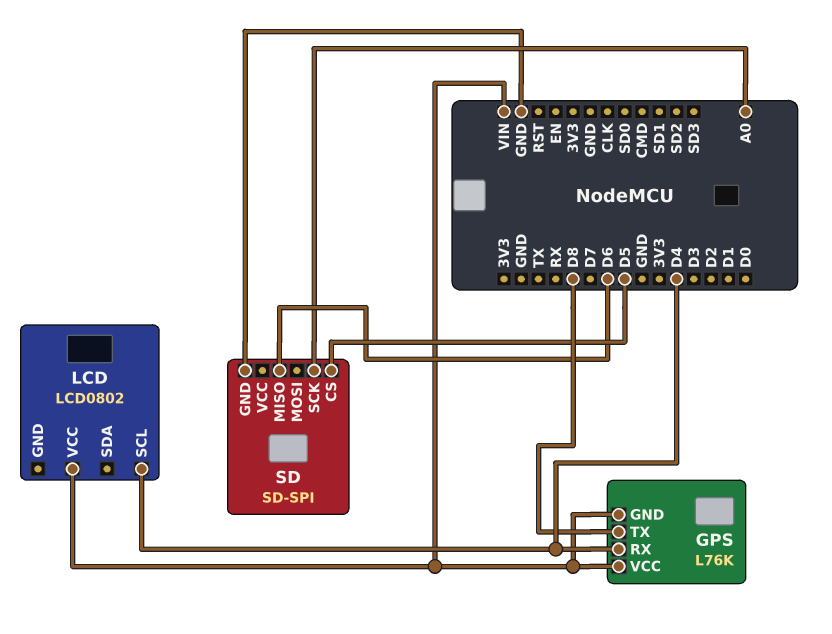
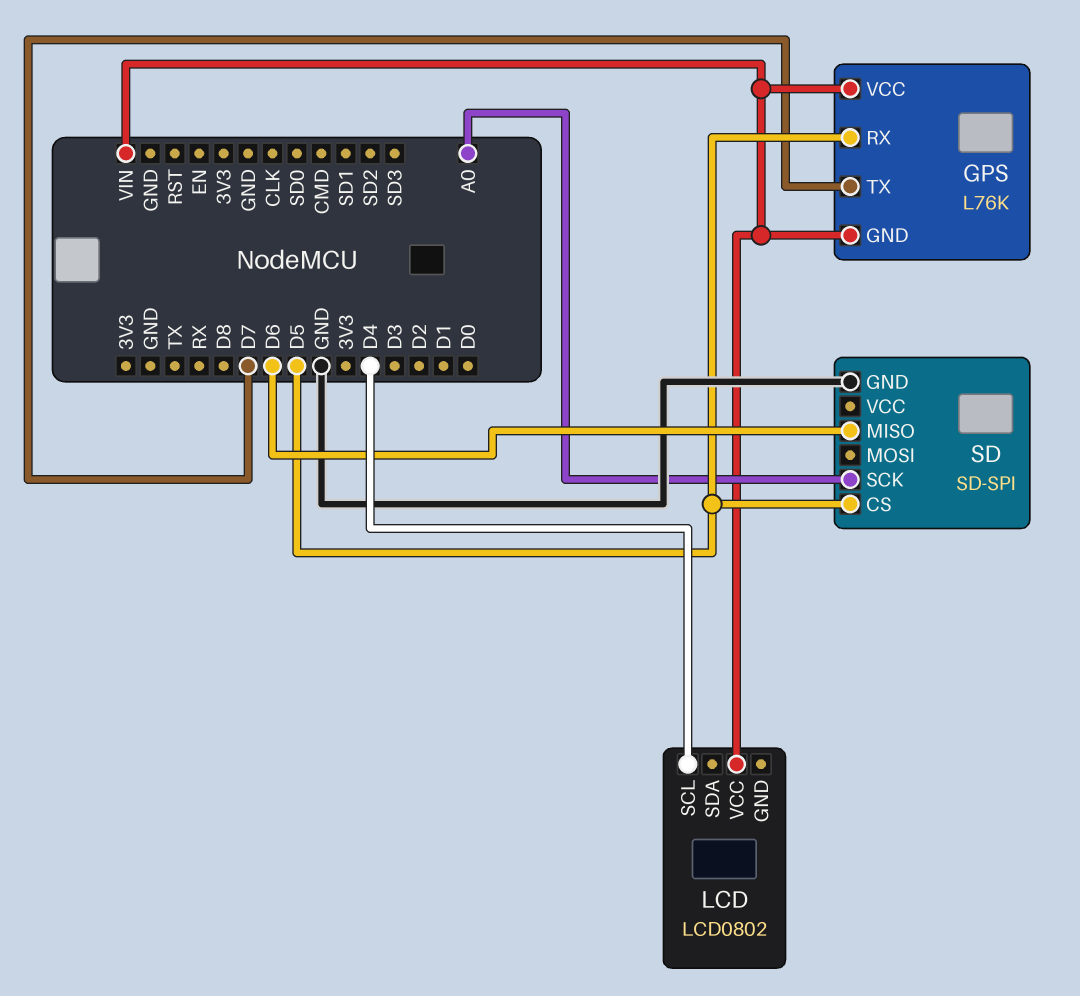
GPS pin RX: D4 -> D5
GPS pin TX: D8 -> D7

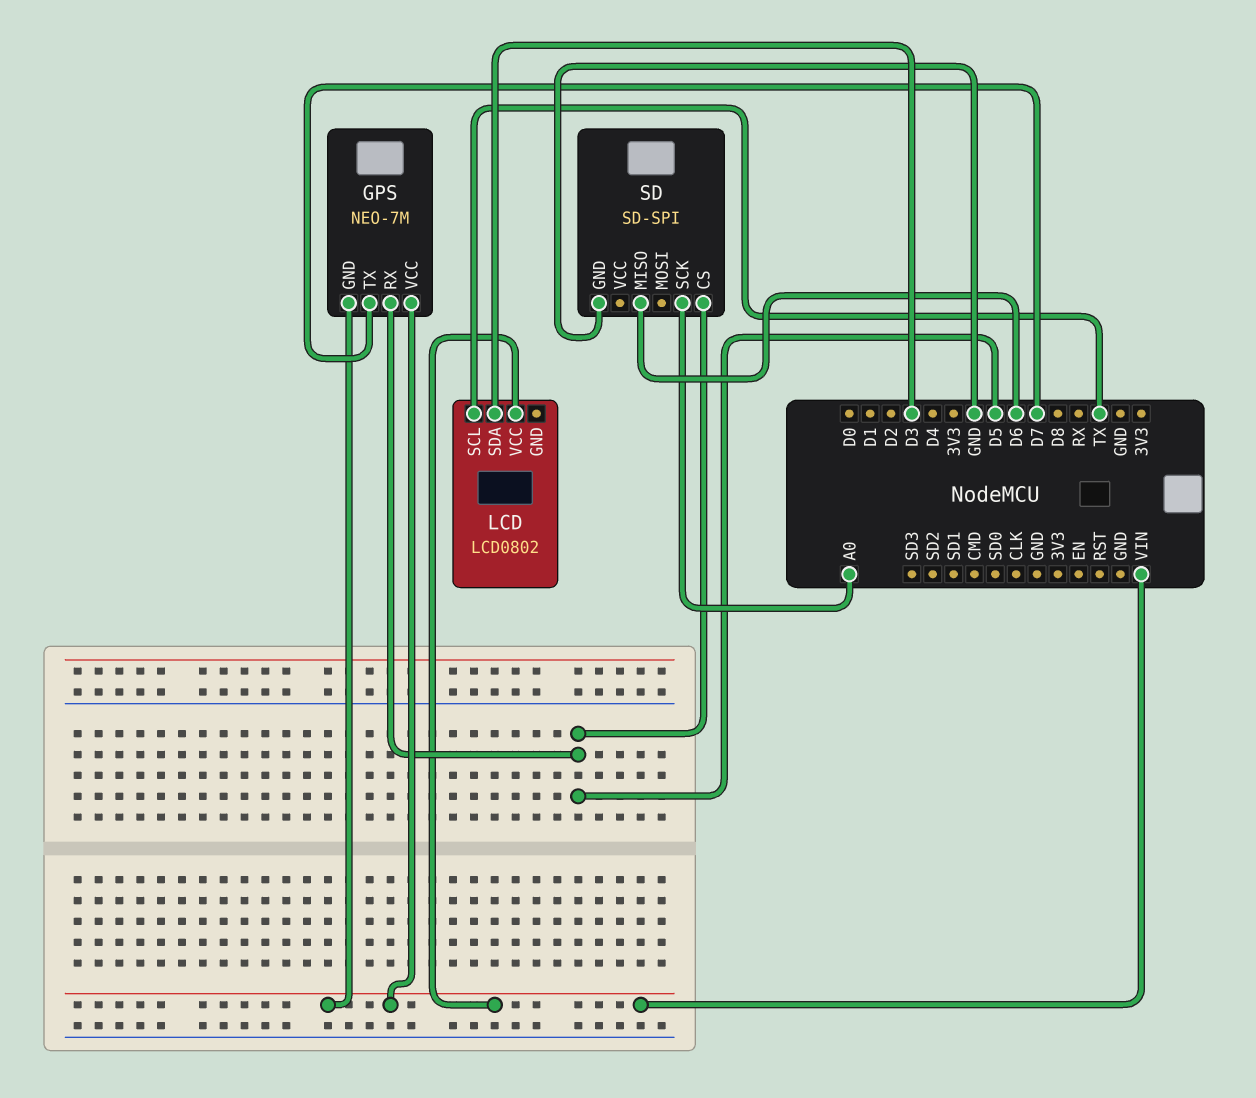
GPS: L76K -> NEO-7M
LCD pin SCL: D4 -> TX
LCD pin SDA: none -> D3

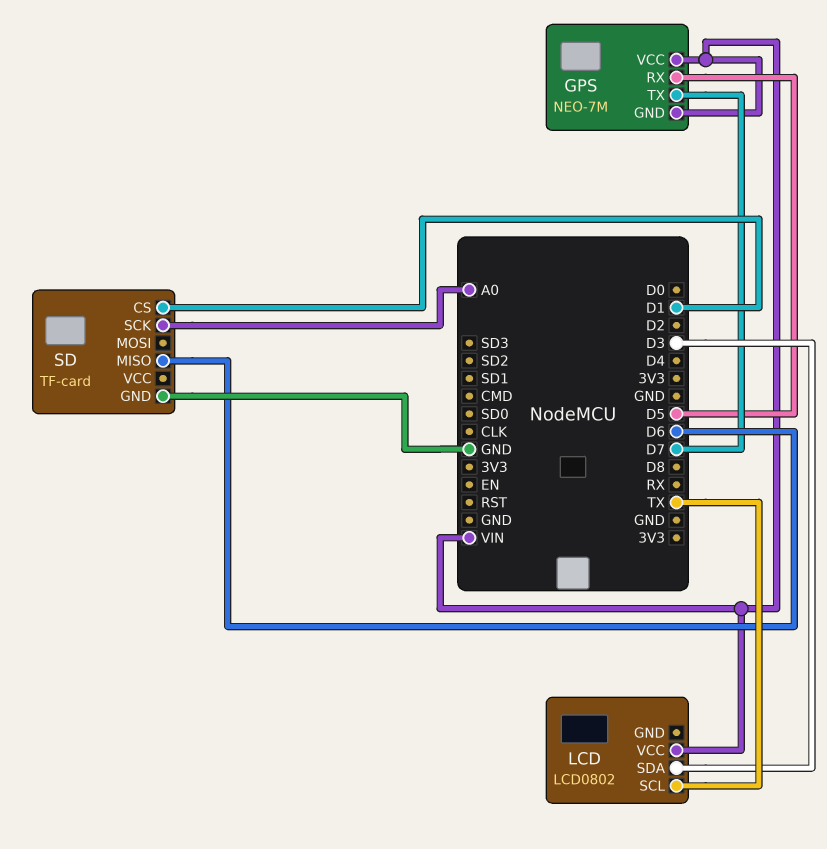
SD: SD-SPI -> TF-card
SD pin CS: D5 -> D1

